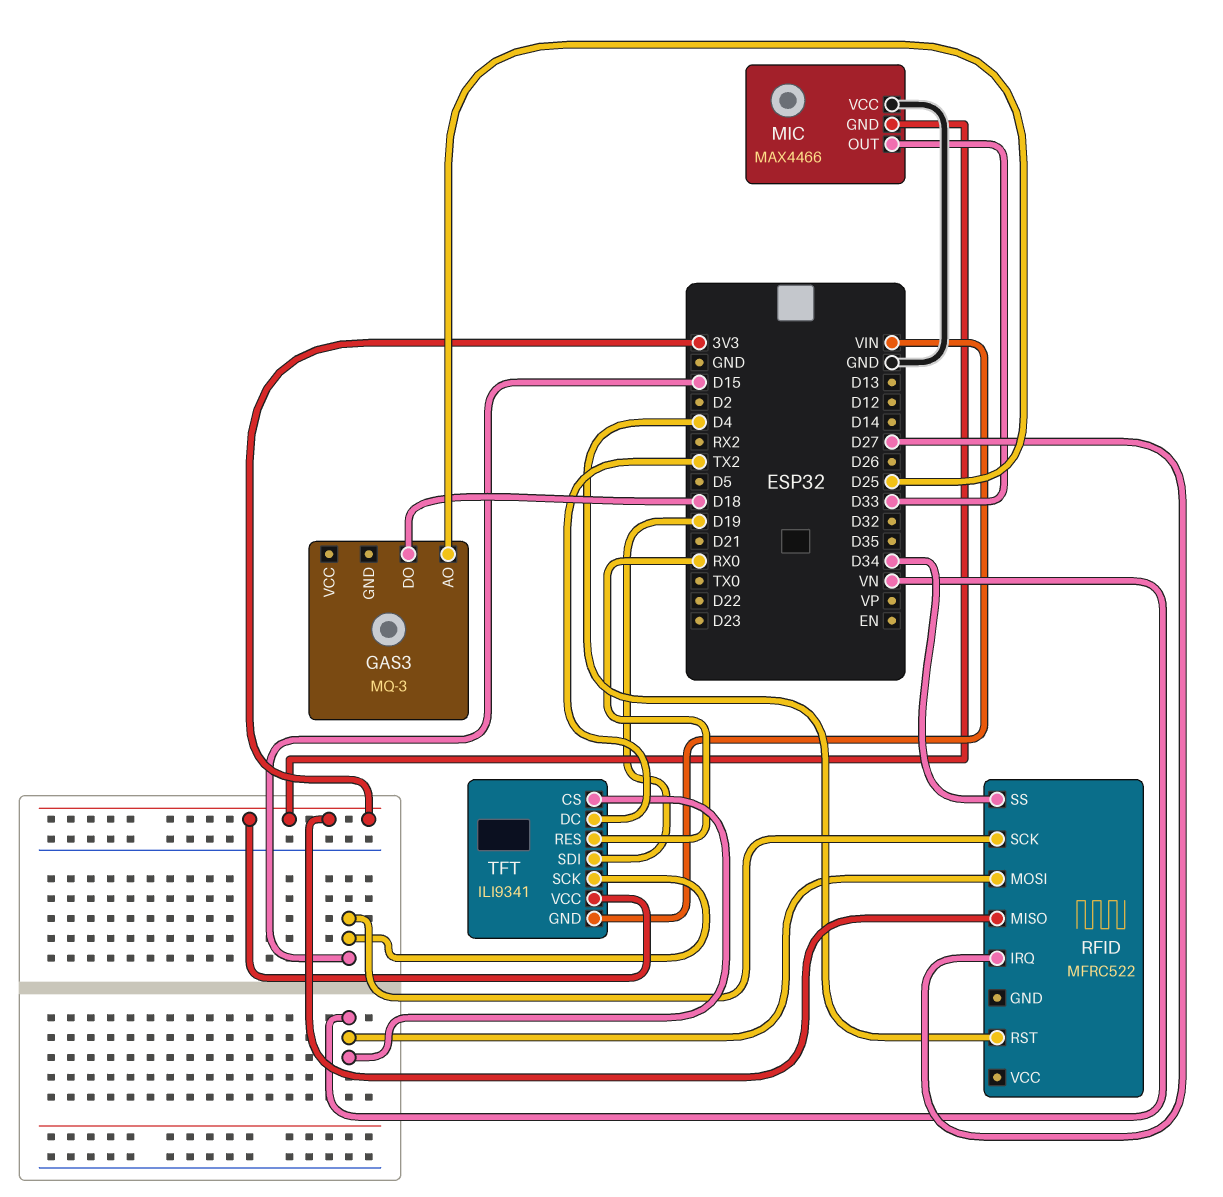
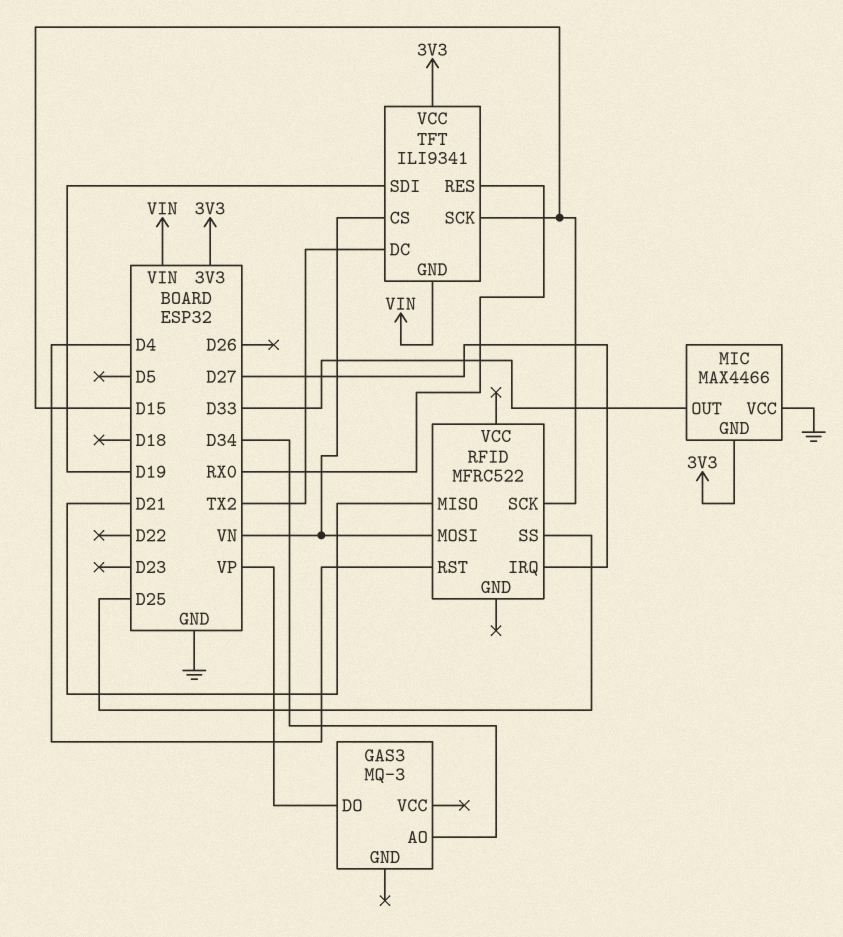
GAS3 pin AO: D25 -> D34
GAS3 pin DO: D18 -> VP
RFID pin MISO: 3V3 -> D21
RFID pin SS: D34 -> D25

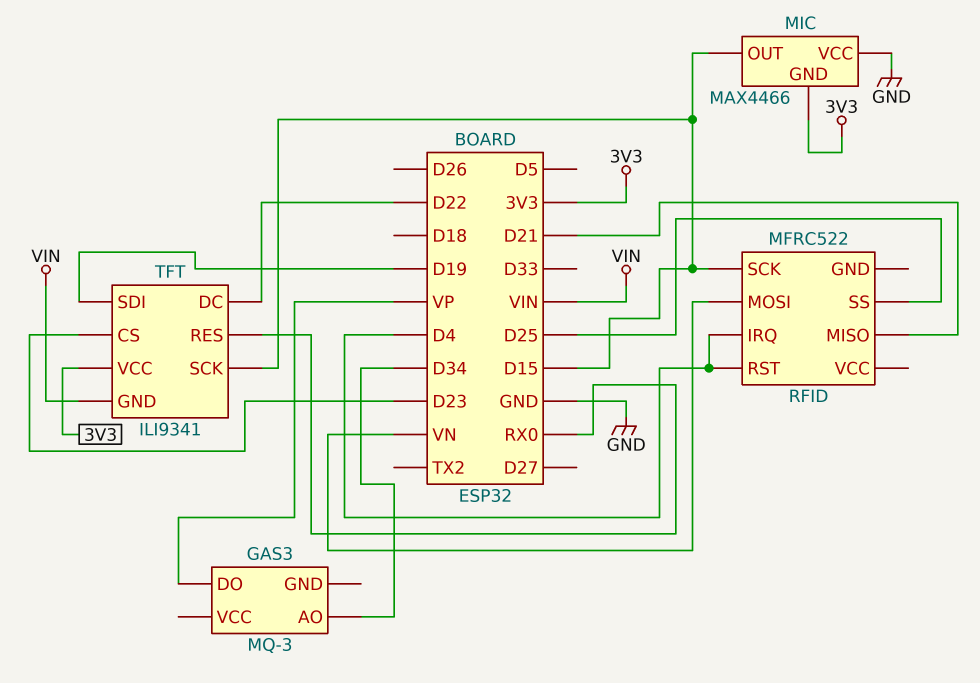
MIC pin OUT: D33 -> D15
RFID pin IRQ: D27 -> D4
TFT pin CS: VN -> D23
TFT pin DC: TX2 -> D22

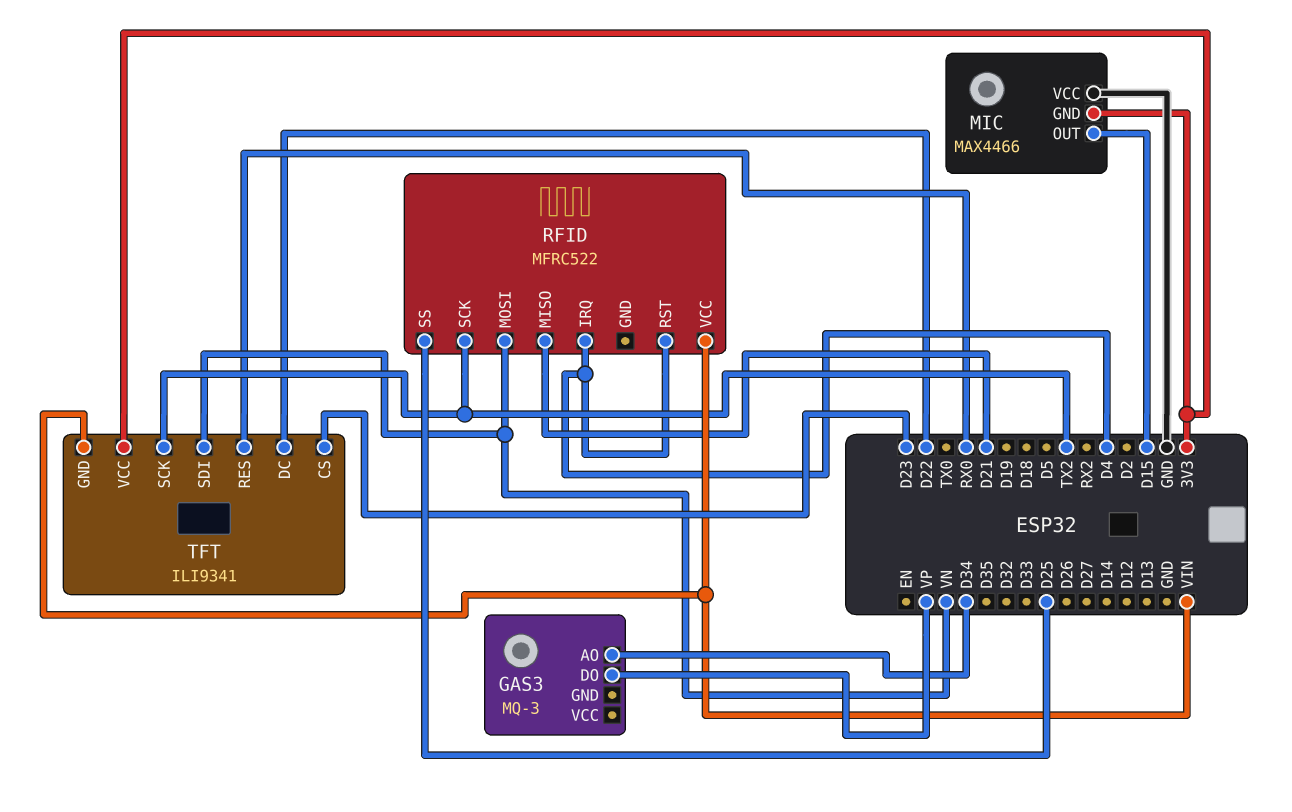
RFID pin SCK: D15 -> TX2
RFID pin VCC: none -> VIN
TFT pin SCK: D15 -> TX2
TFT pin SDI: D19 -> VN

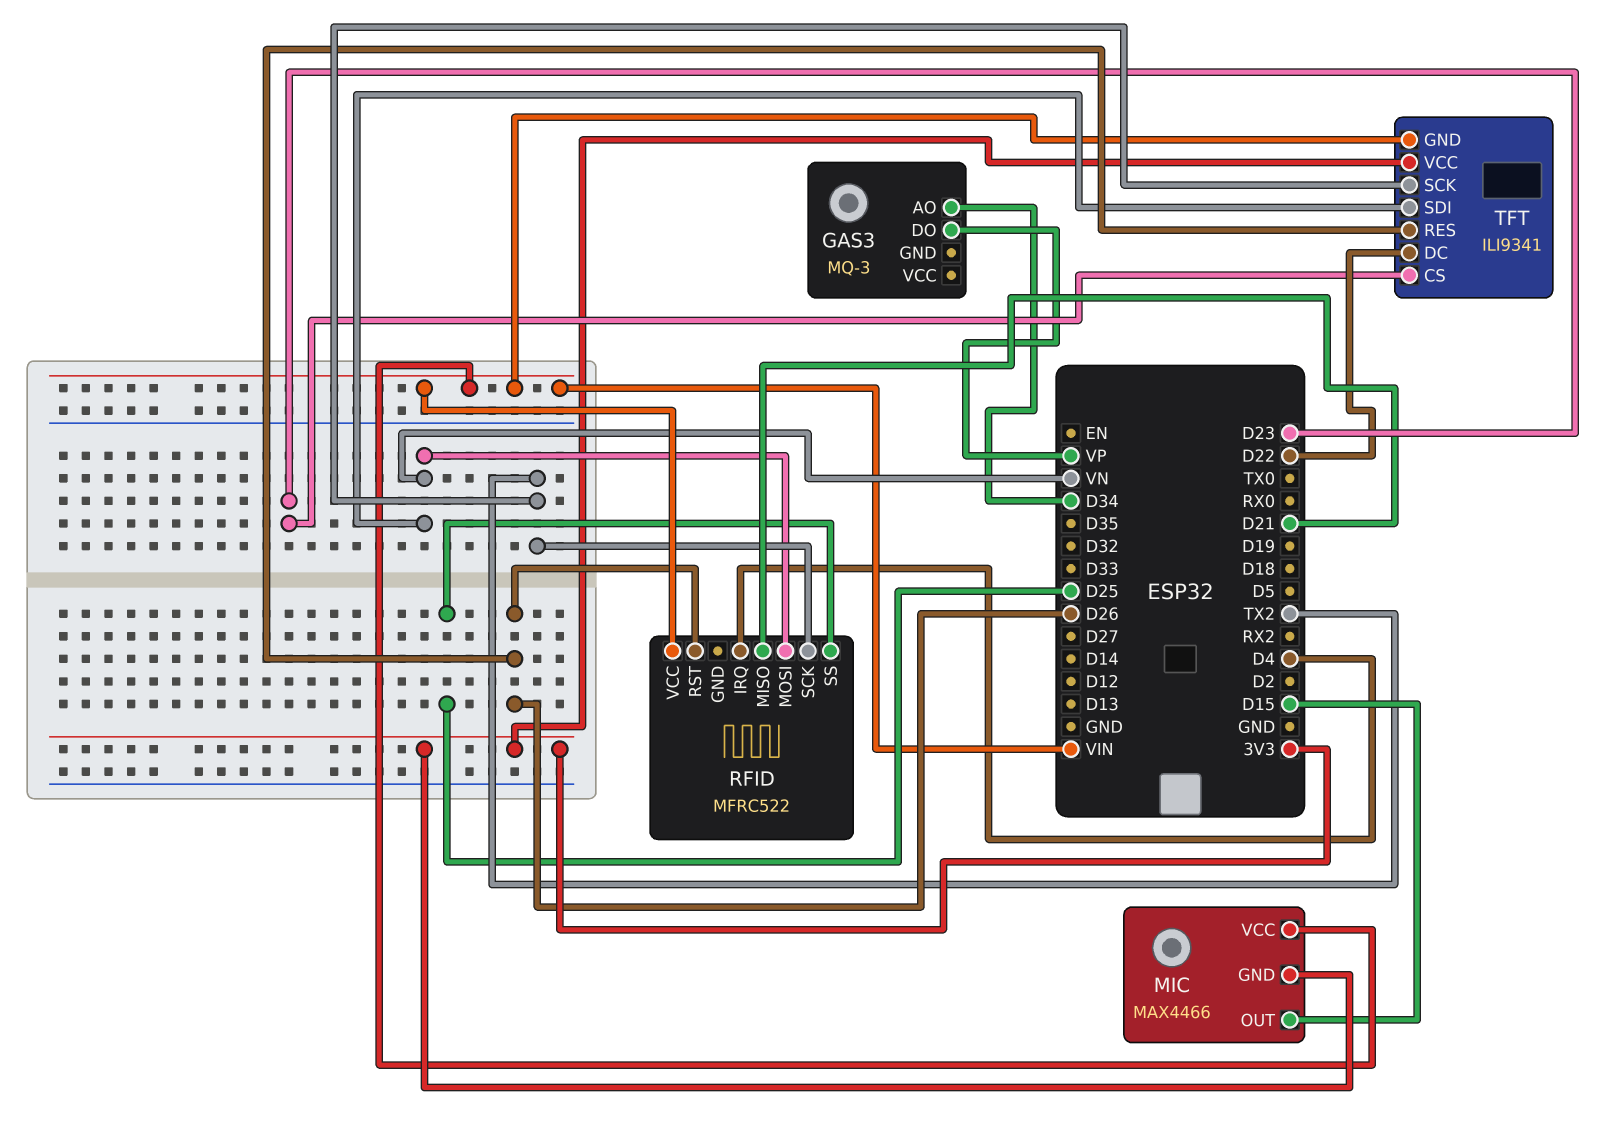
MIC pin VCC: GND -> VIN
RFID pin RST: D4 -> D26
TFT pin RES: RX0 -> D26

